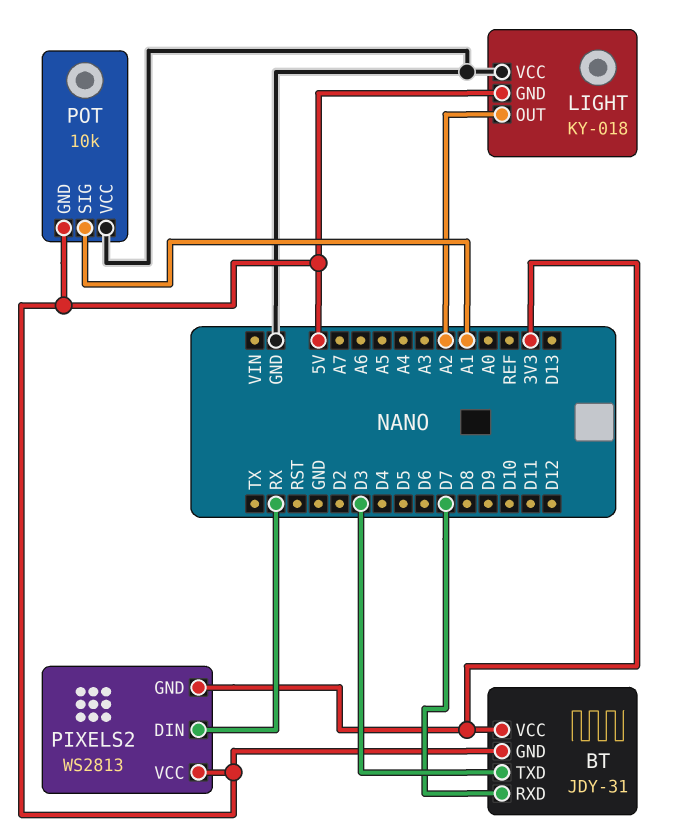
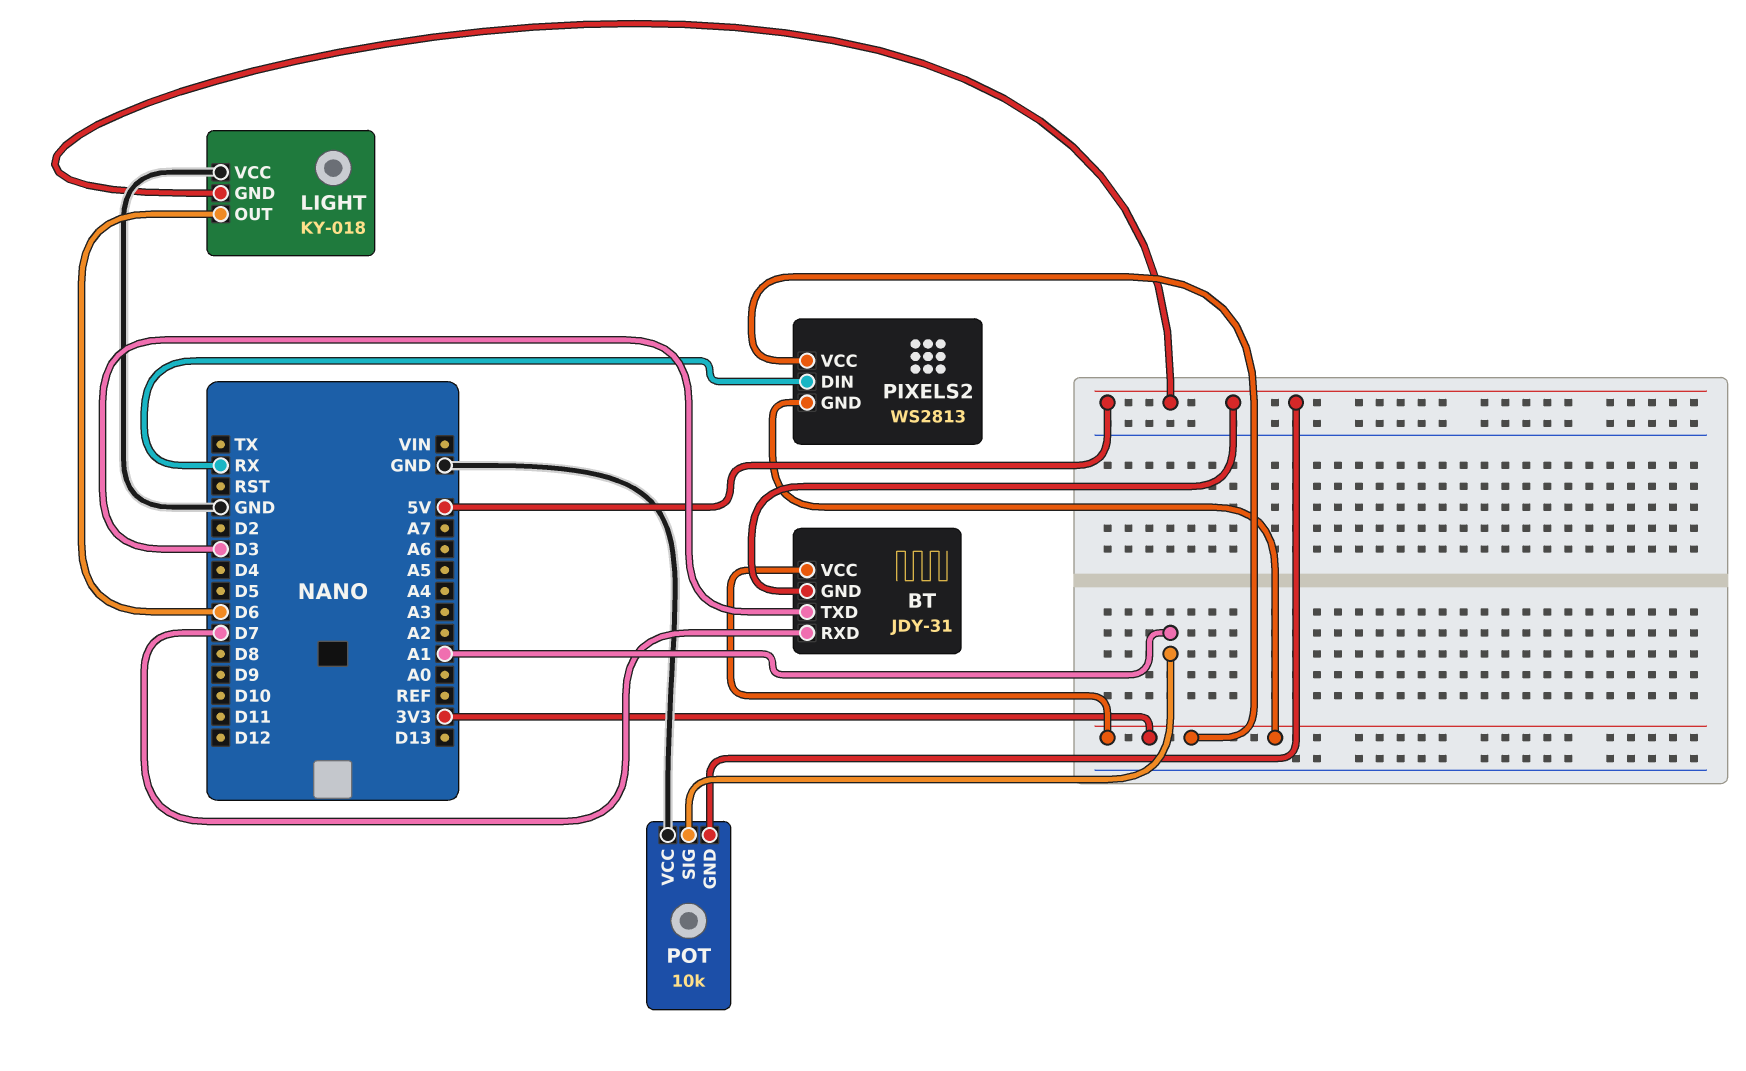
LIGHT pin OUT: A2 -> D6
PIXELS2 pin VCC: 5V -> 3V3

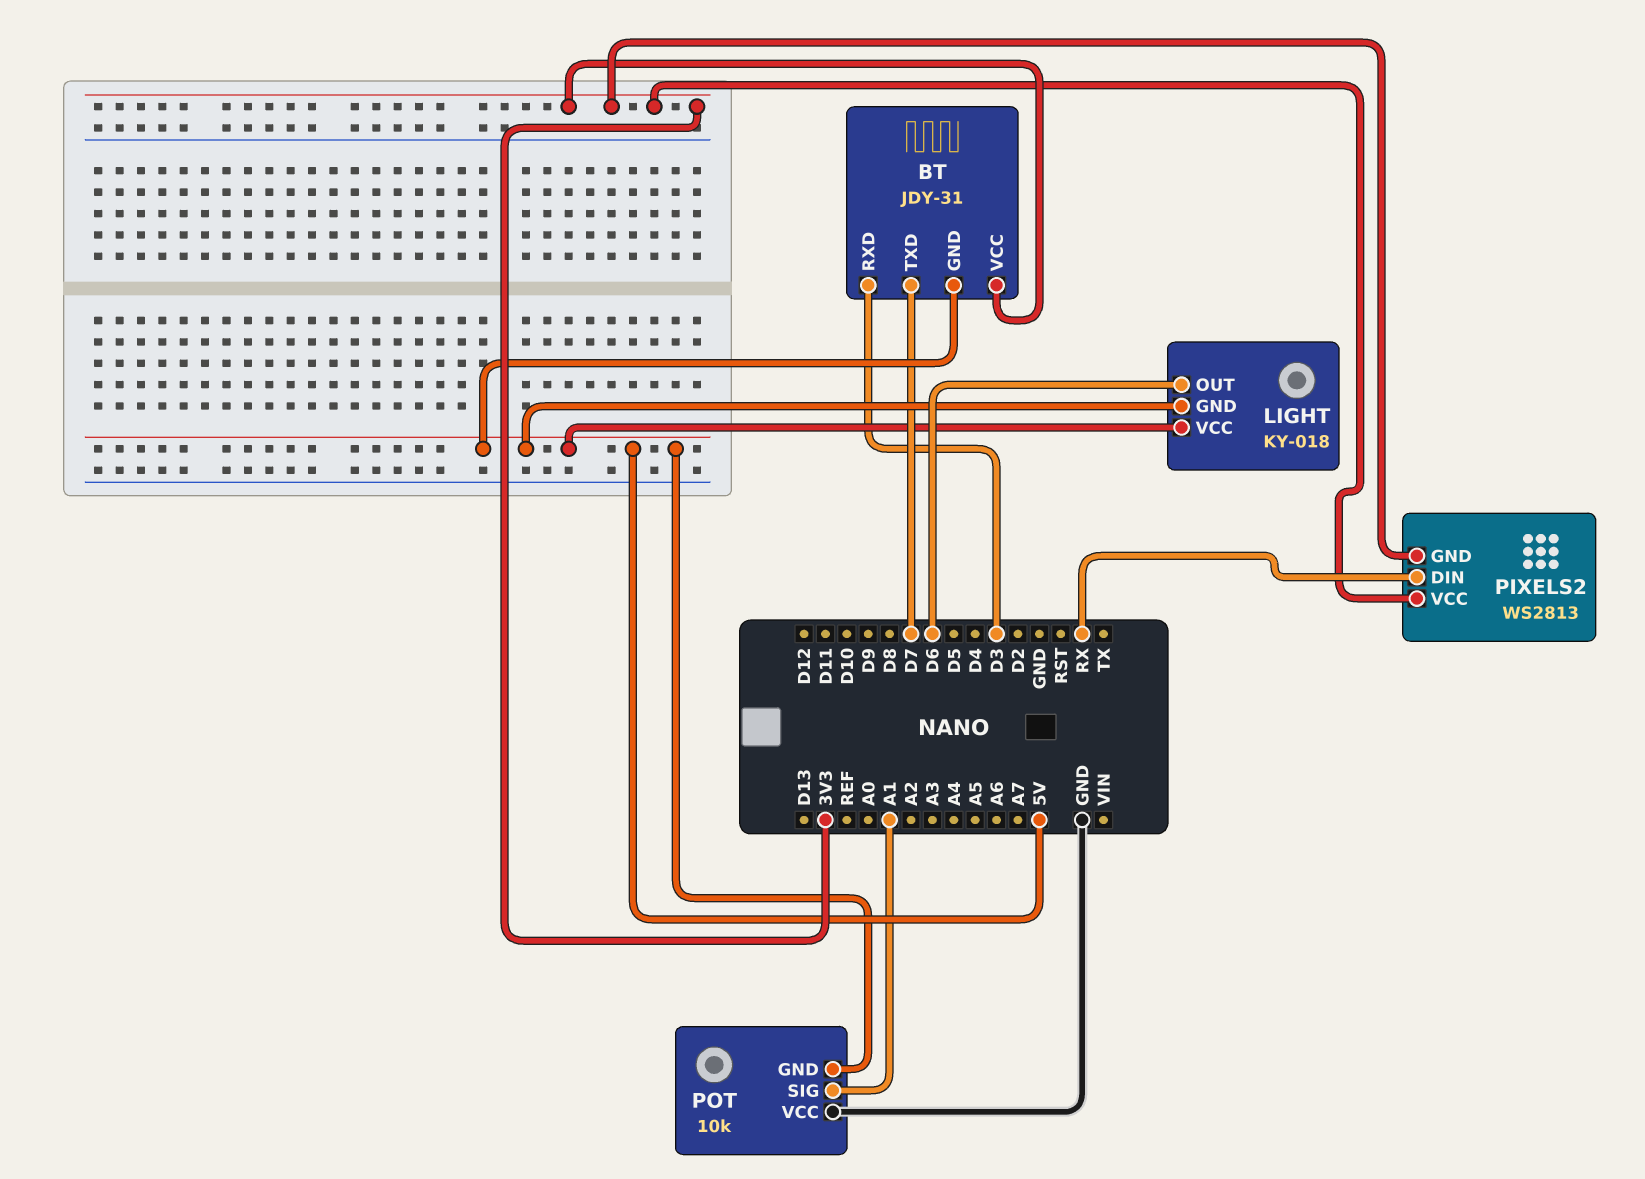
BT pin RXD: D7 -> D3
BT pin TXD: D3 -> D7
LIGHT pin VCC: GND -> 5V

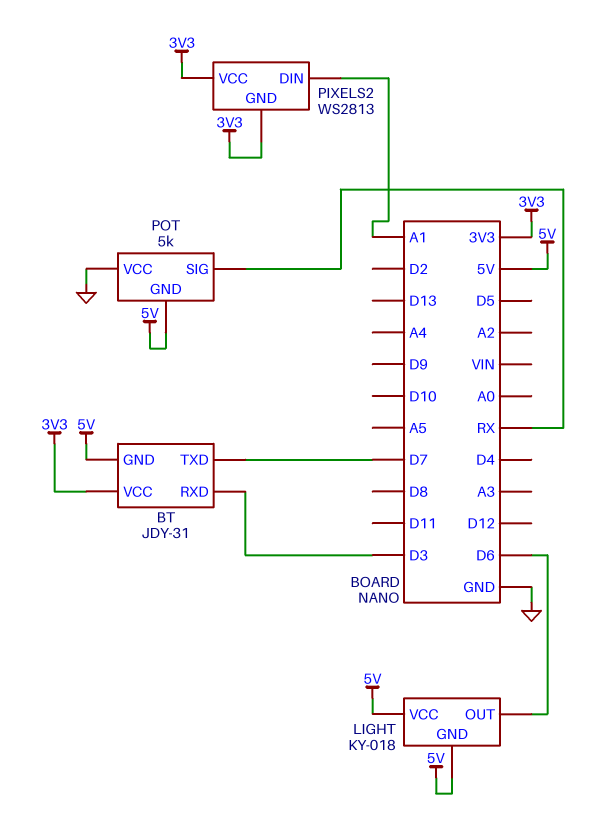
PIXELS2 pin DIN: RX -> A1
POT: 10k -> 5k
POT pin SIG: A1 -> RX

